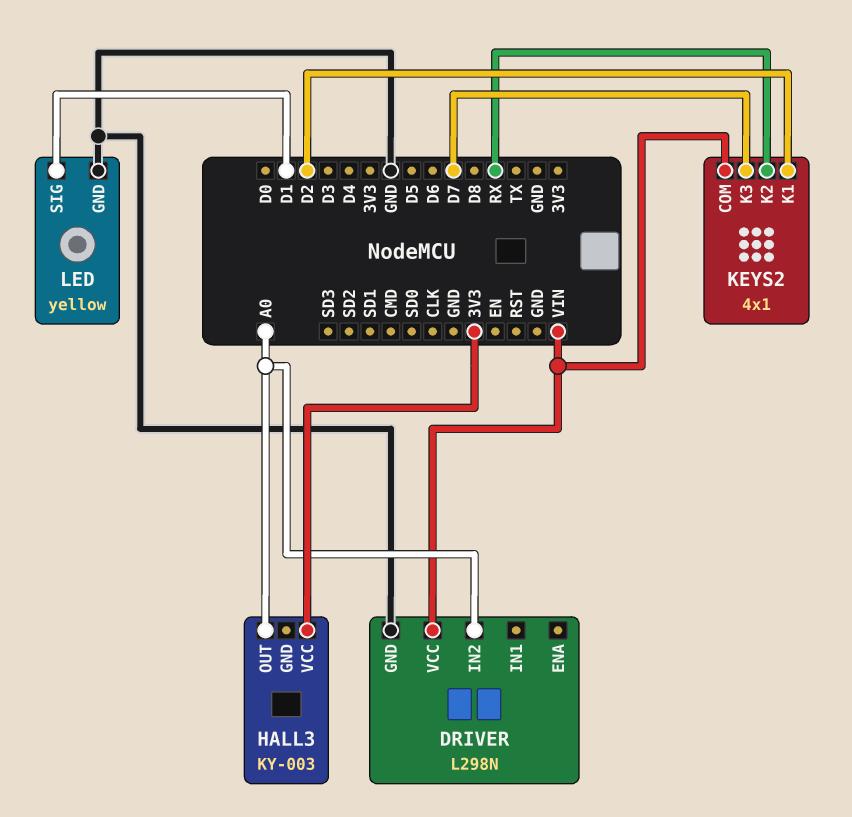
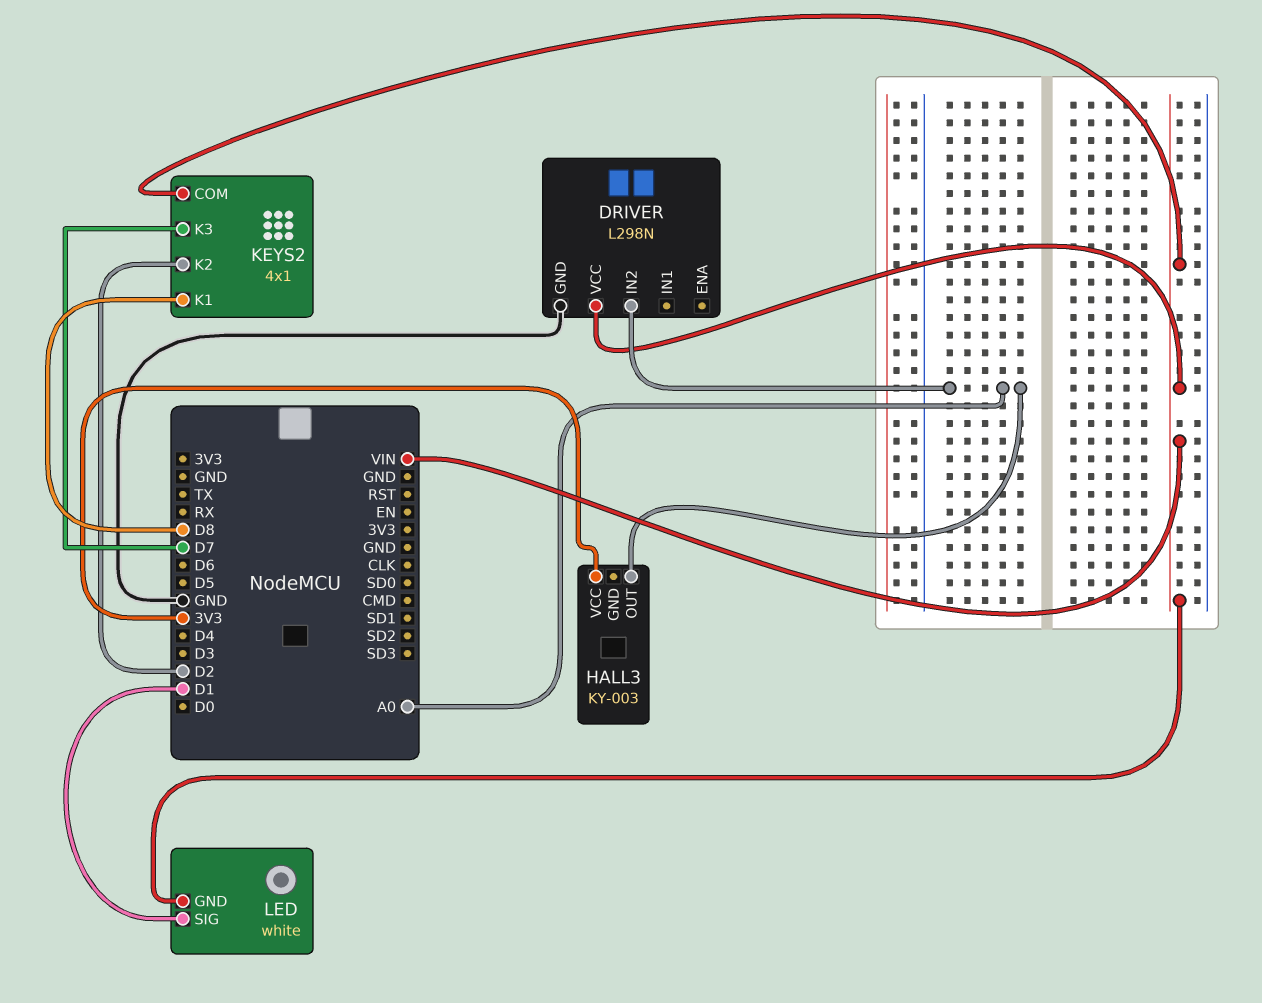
KEYS2 pin K1: D2 -> D8
KEYS2 pin K2: RX -> D2
LED: yellow -> white
LED pin GND: GND -> VIN

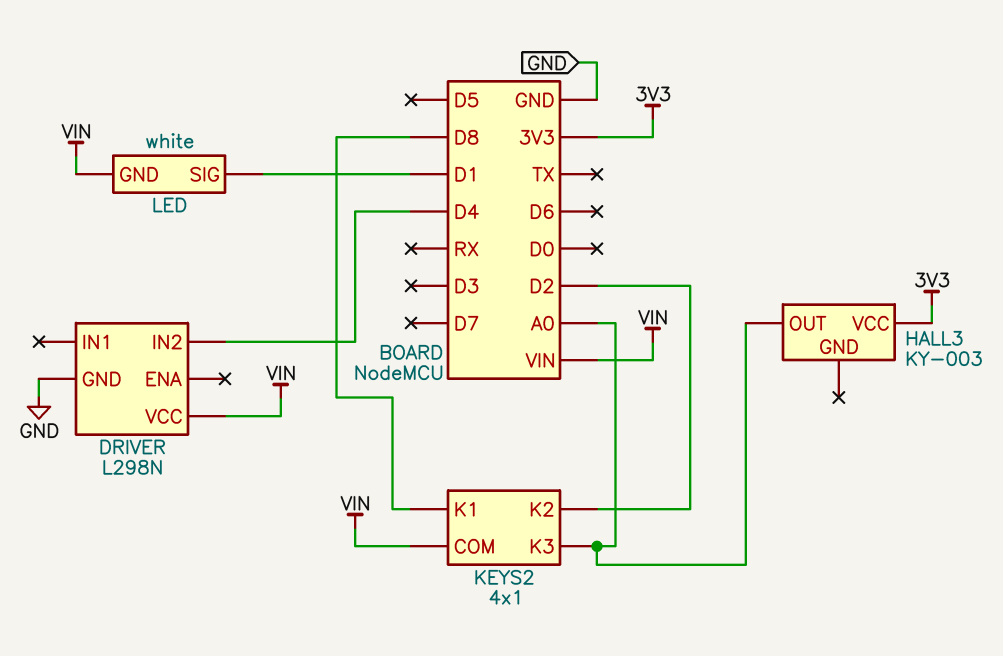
DRIVER pin IN2: A0 -> D4
KEYS2 pin K3: D7 -> A0

